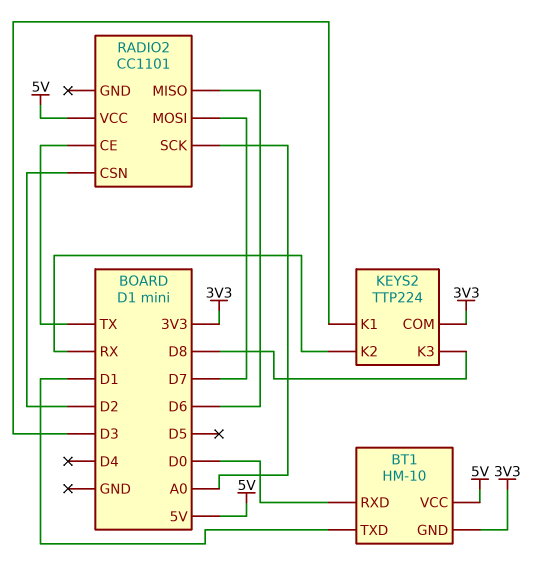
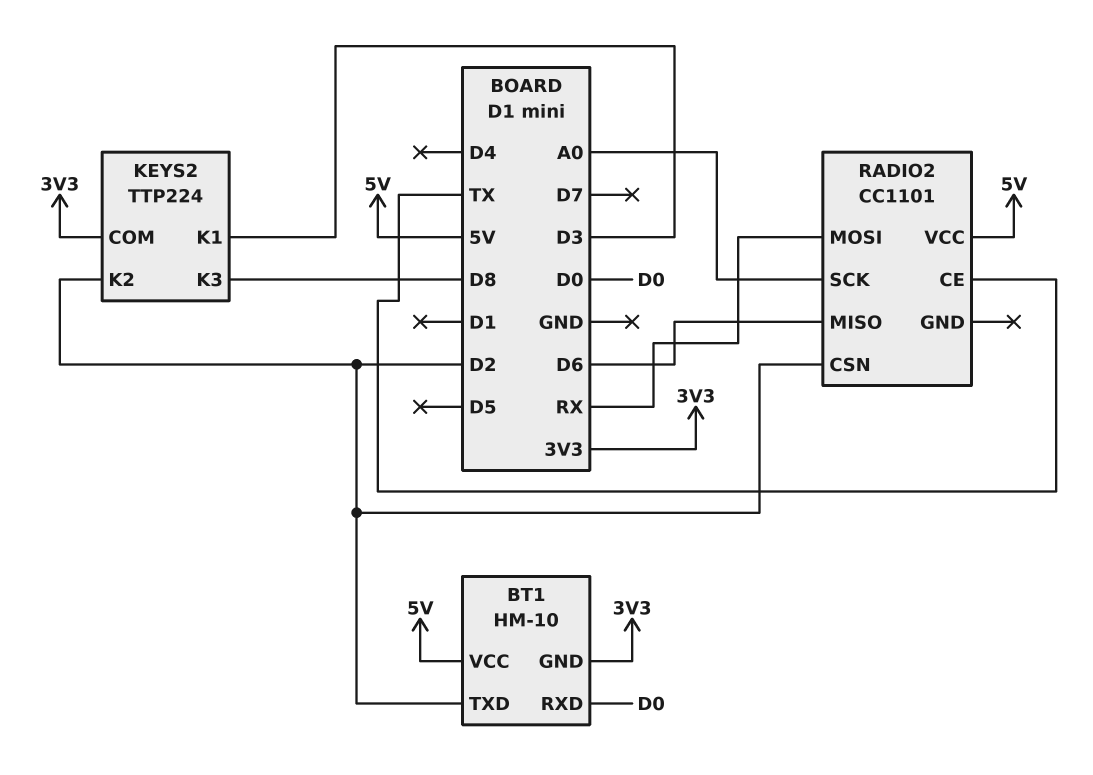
BT1 pin TXD: D1 -> D2
KEYS2 pin K2: RX -> D2
RADIO2 pin MOSI: D7 -> RX

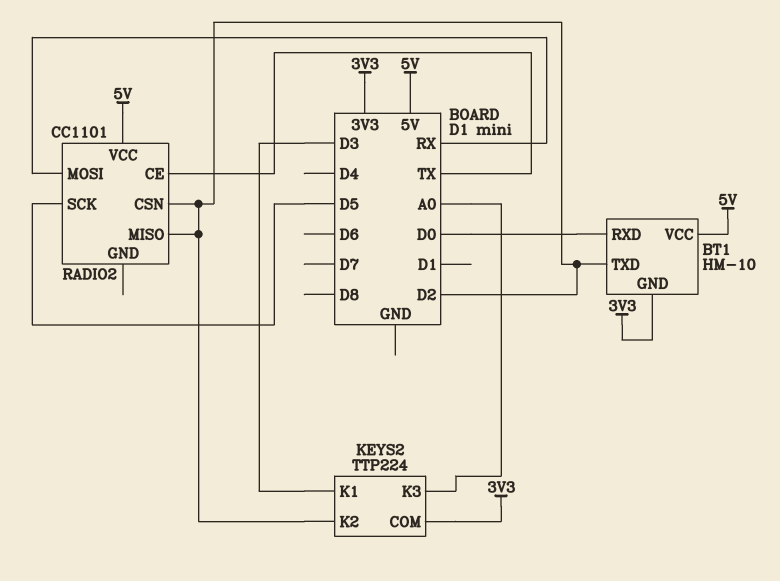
KEYS2 pin K3: D8 -> A0
RADIO2 pin MISO: D6 -> D2
RADIO2 pin SCK: A0 -> D5

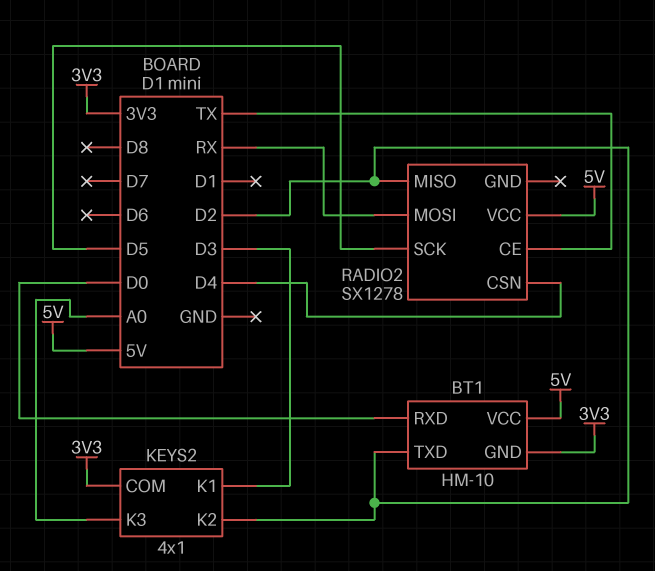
KEYS2: TTP224 -> 4x1
RADIO2: CC1101 -> SX1278
RADIO2 pin CSN: D2 -> D4

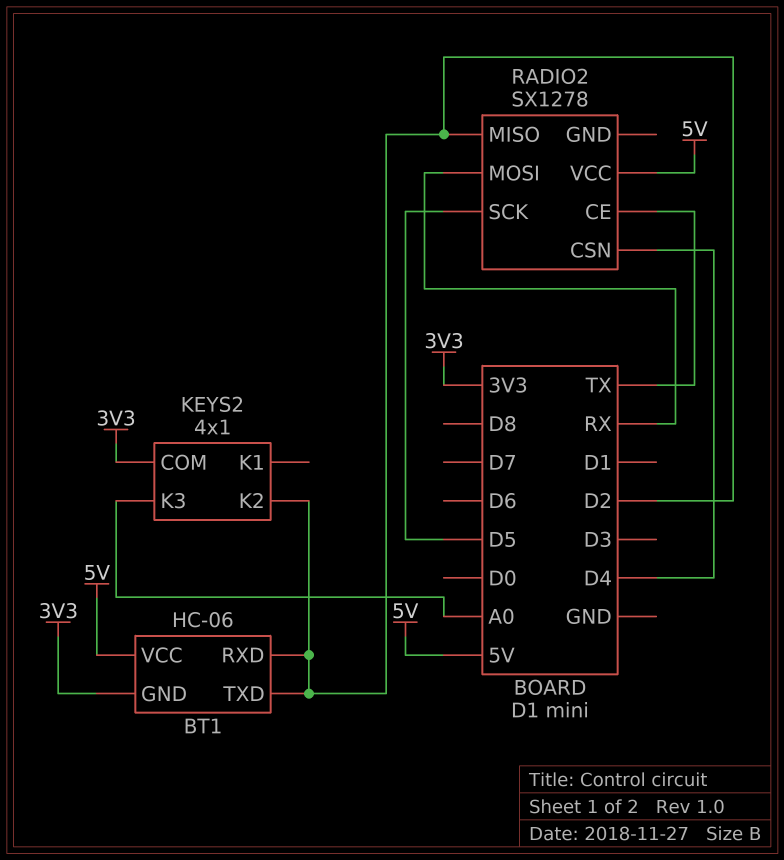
BT1: HM-10 -> HC-06
BT1 pin RXD: D0 -> D2
KEYS2 pin K1: D3 -> none

